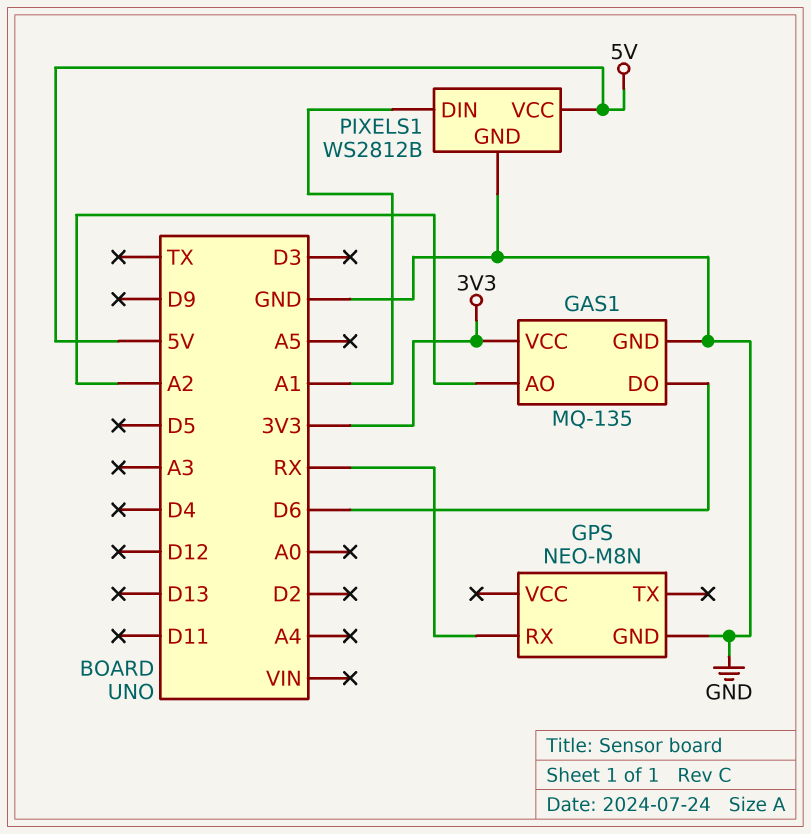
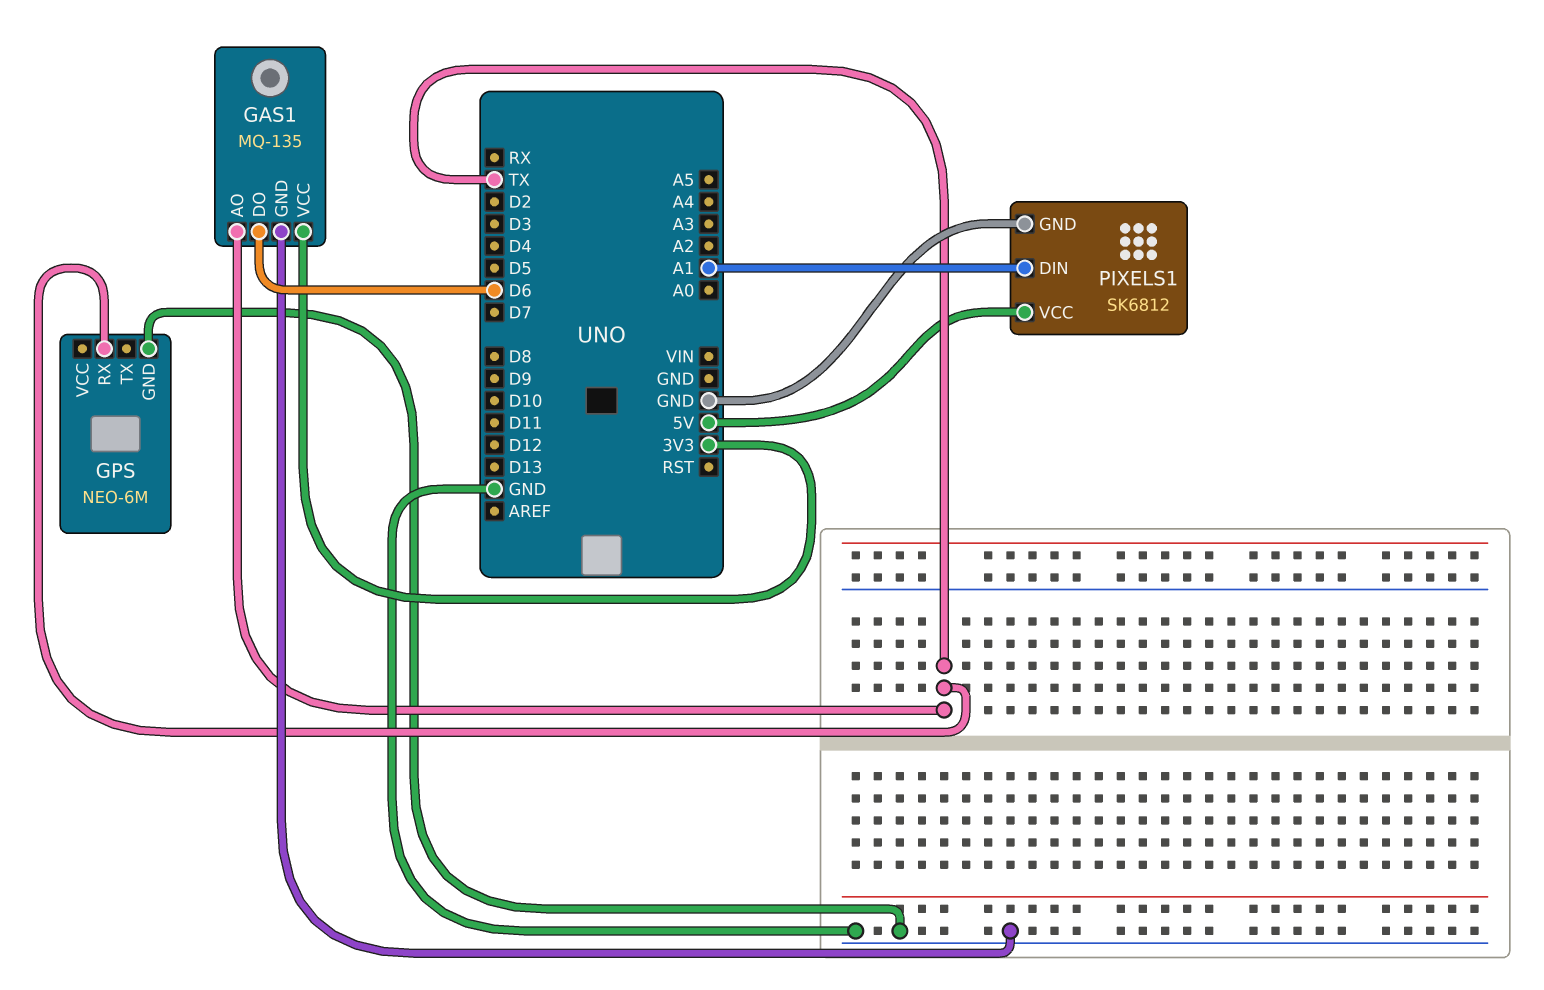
GAS1 pin AO: A2 -> TX
GPS: NEO-M8N -> NEO-6M
GPS pin RX: RX -> TX
PIXELS1: WS2812B -> SK6812

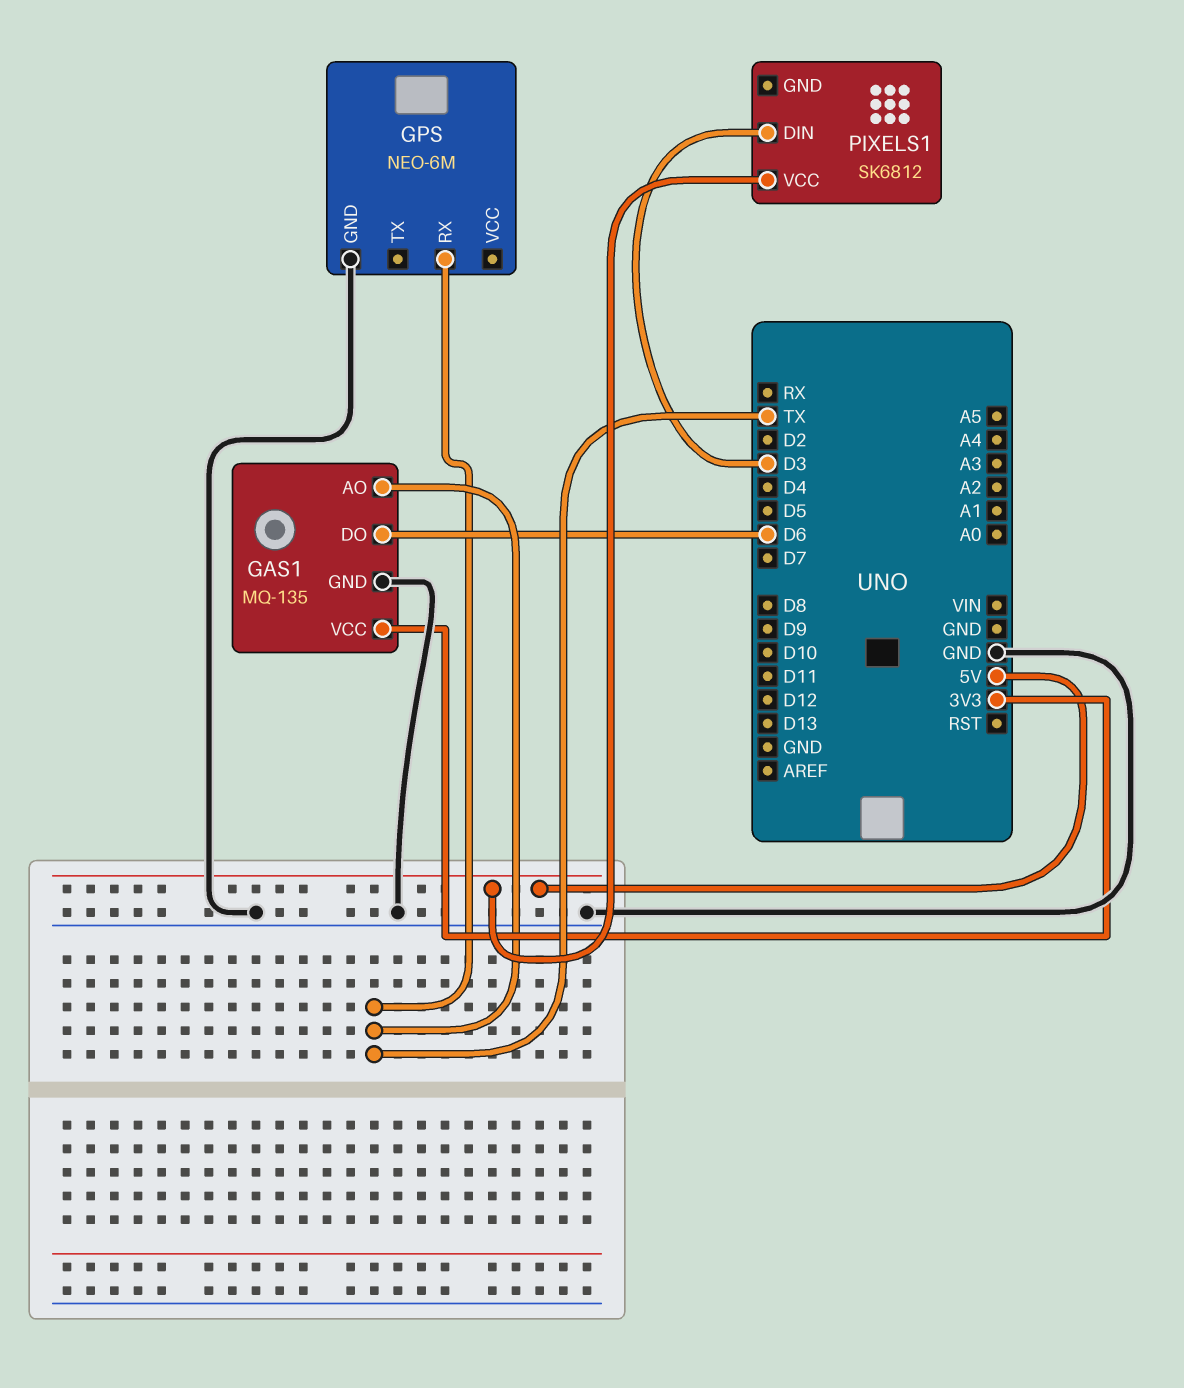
PIXELS1 pin DIN: A1 -> D3
PIXELS1 pin GND: GND -> none

